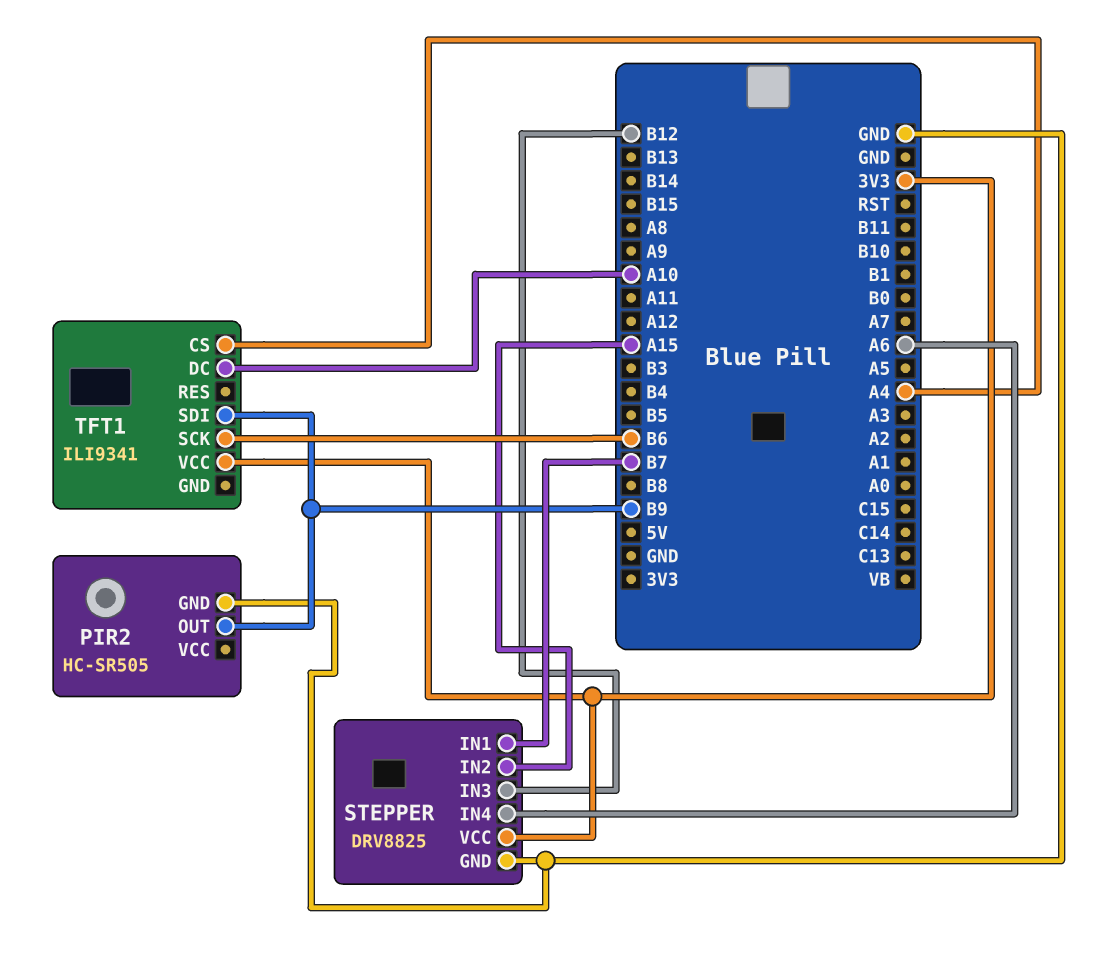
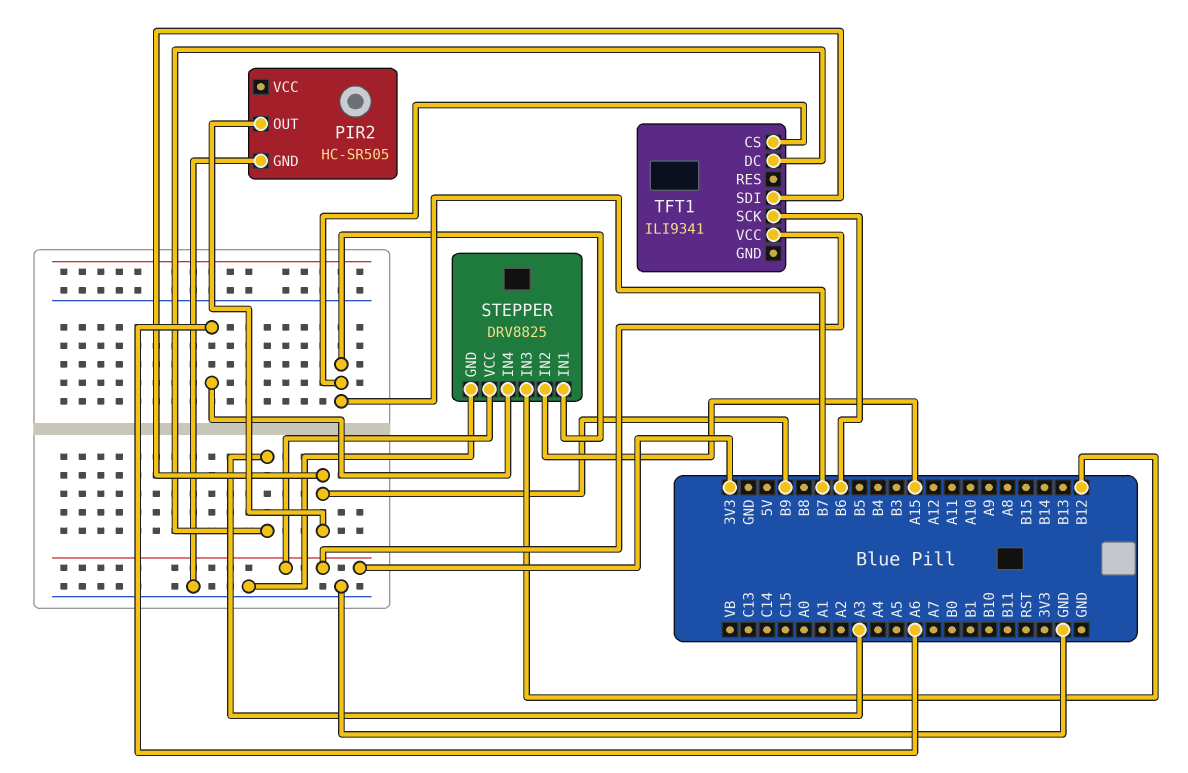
TFT1 pin CS: A4 -> B7
TFT1 pin DC: A10 -> A3

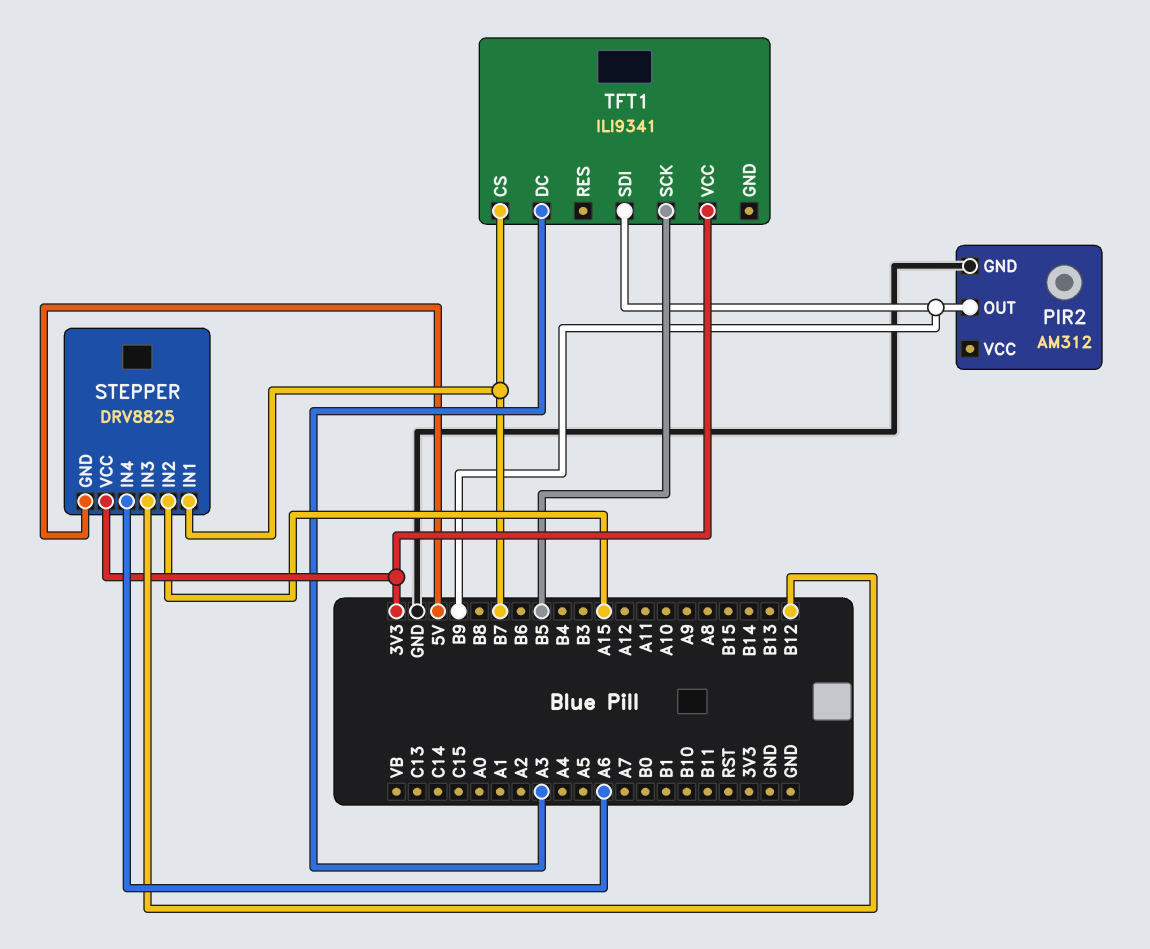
PIR2: HC-SR505 -> AM312
STEPPER pin GND: GND -> 5V
TFT1 pin SCK: B6 -> B5

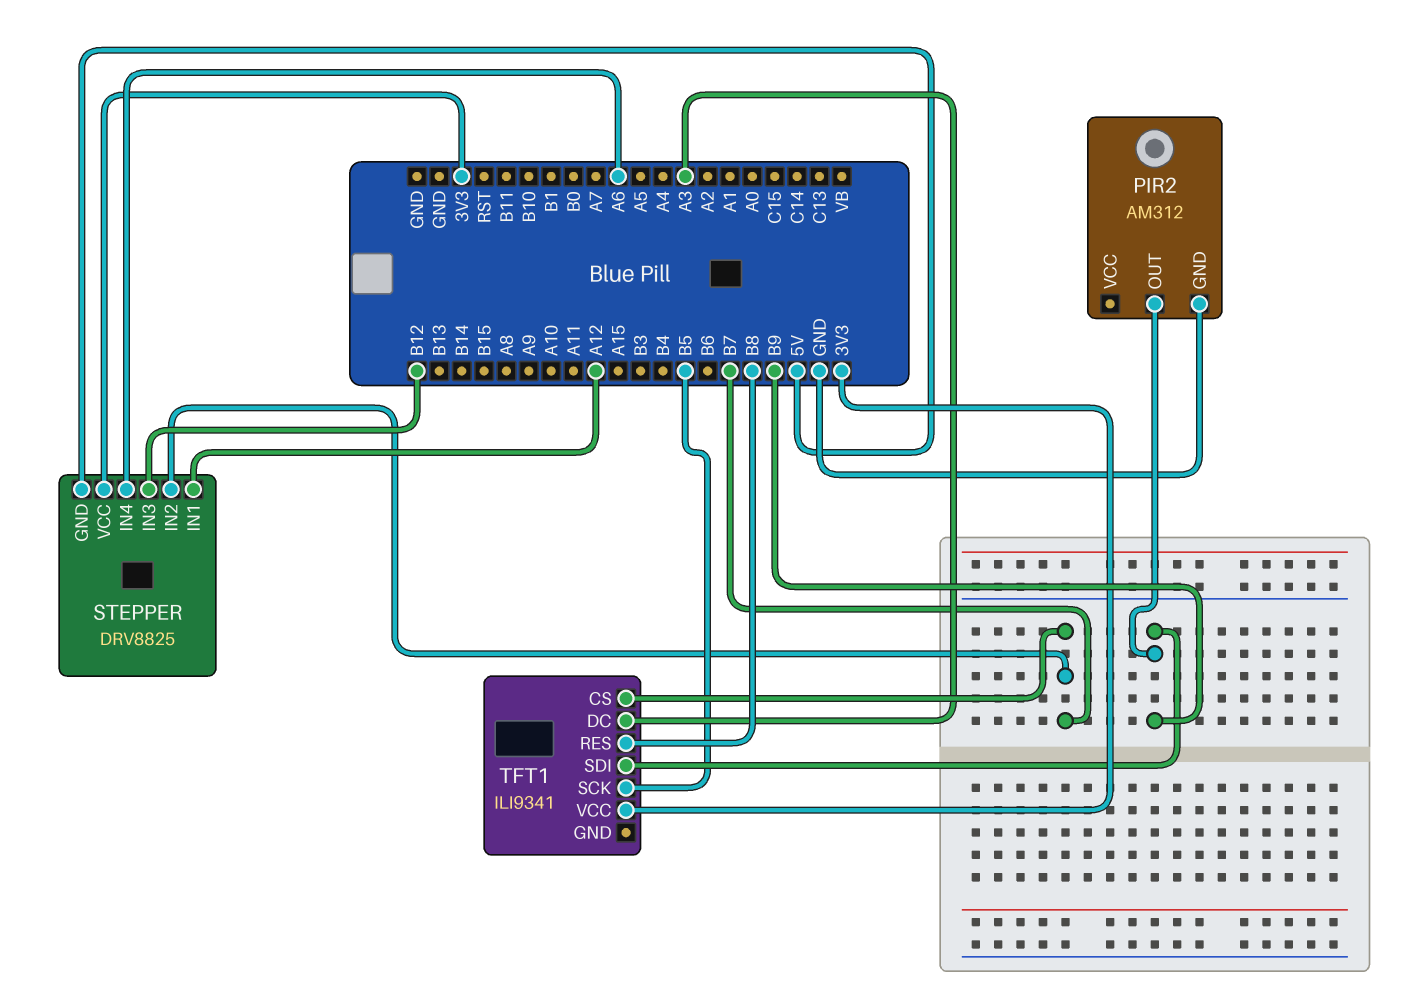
STEPPER pin IN1: B7 -> A12
STEPPER pin IN2: A15 -> B7
TFT1 pin RES: none -> B8

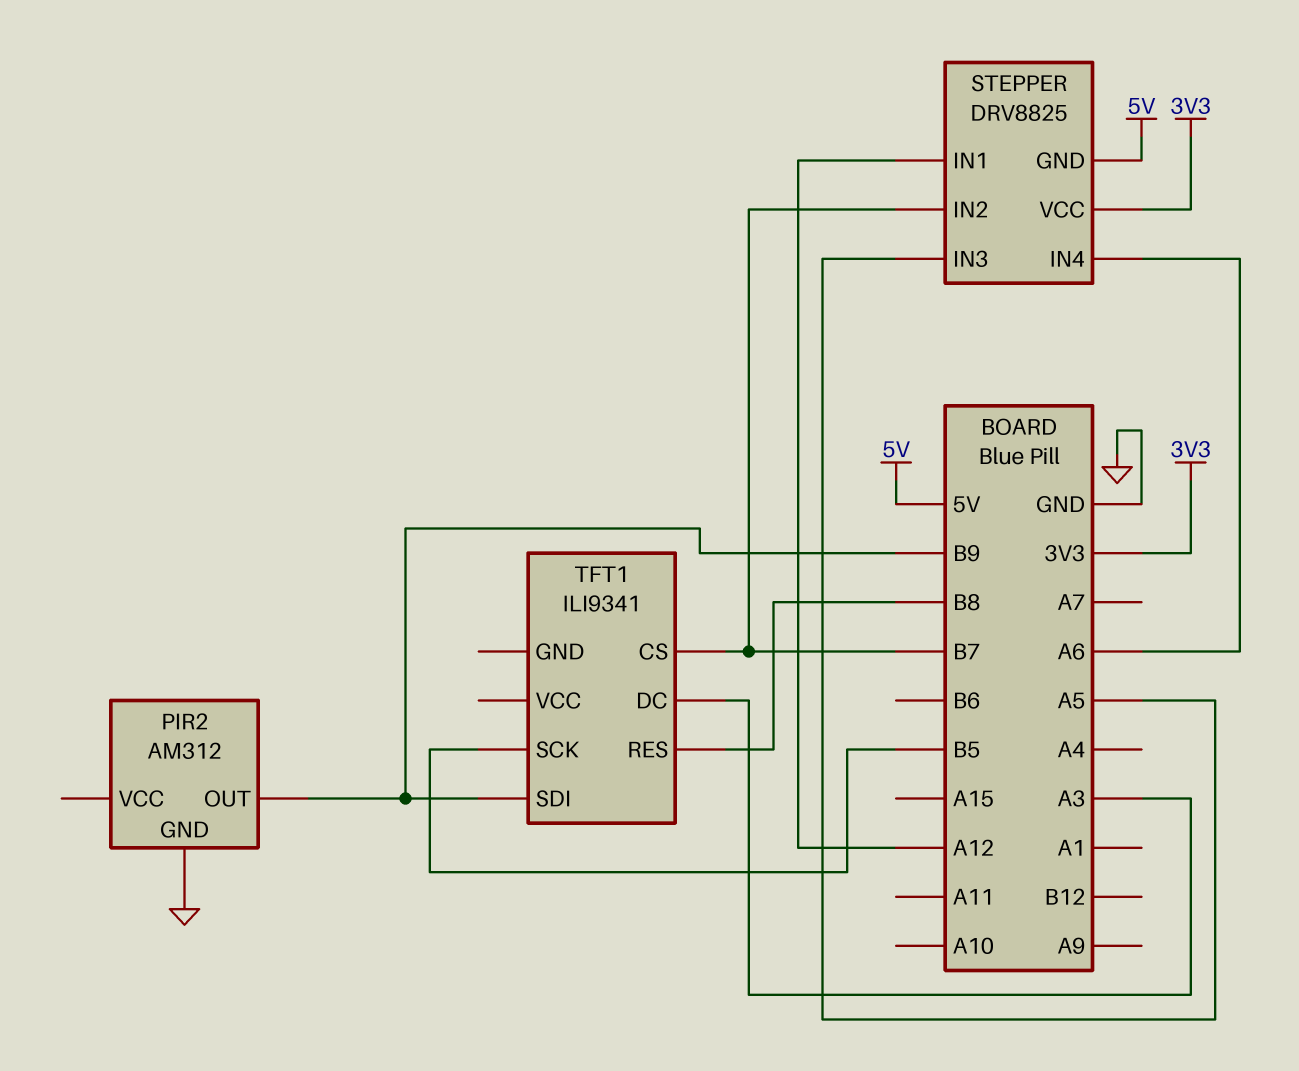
STEPPER pin IN3: B12 -> A5
TFT1 pin VCC: 3V3 -> none

